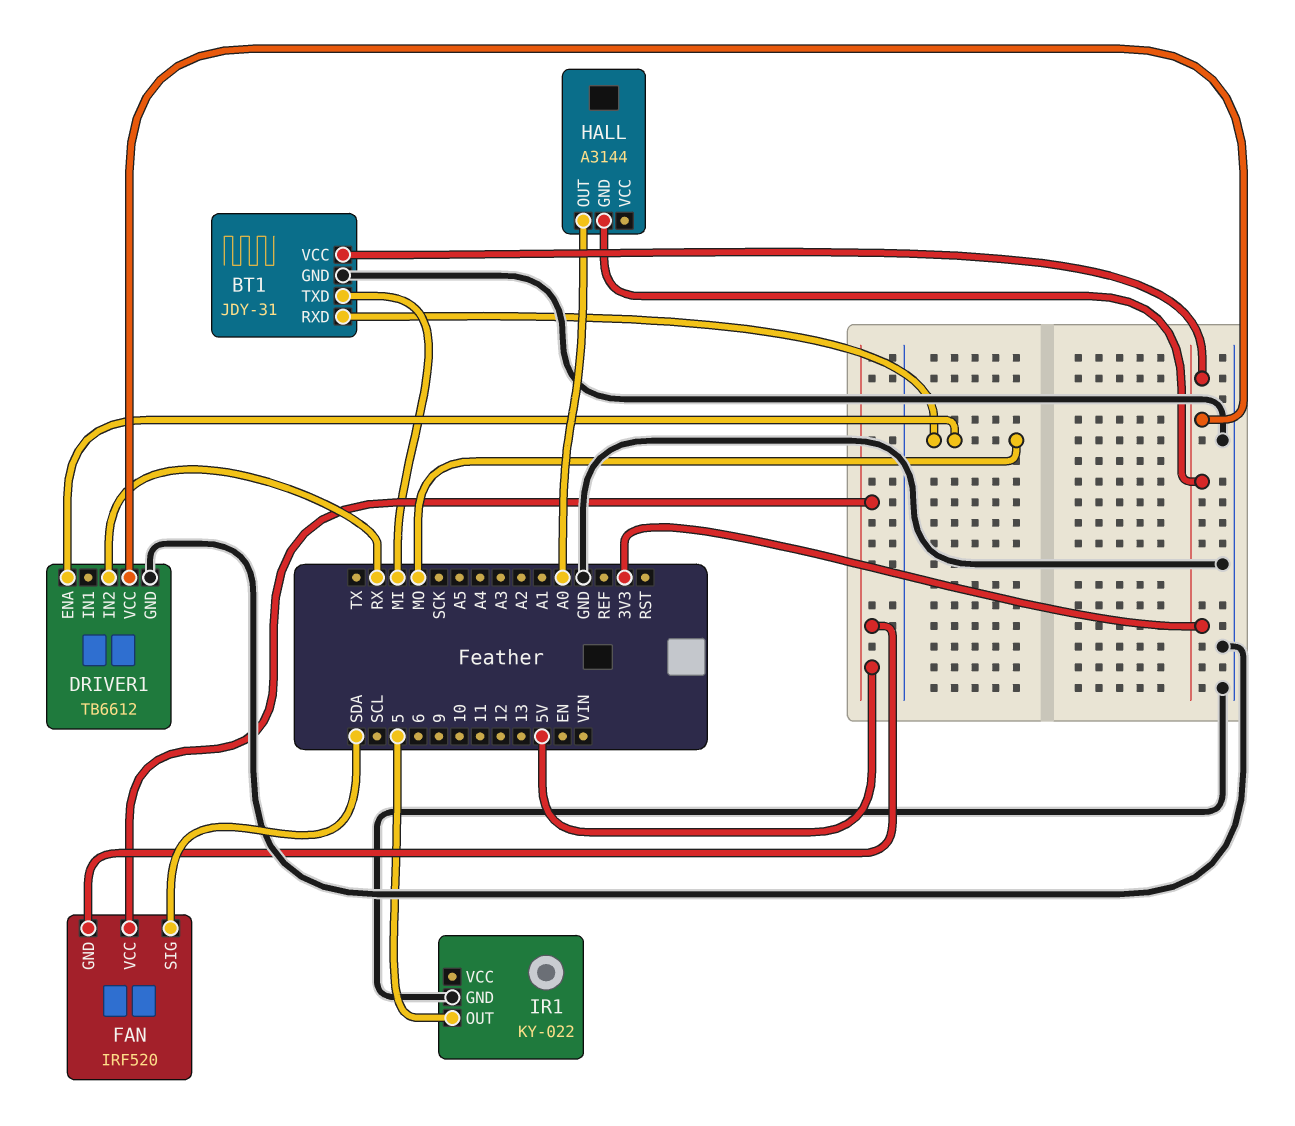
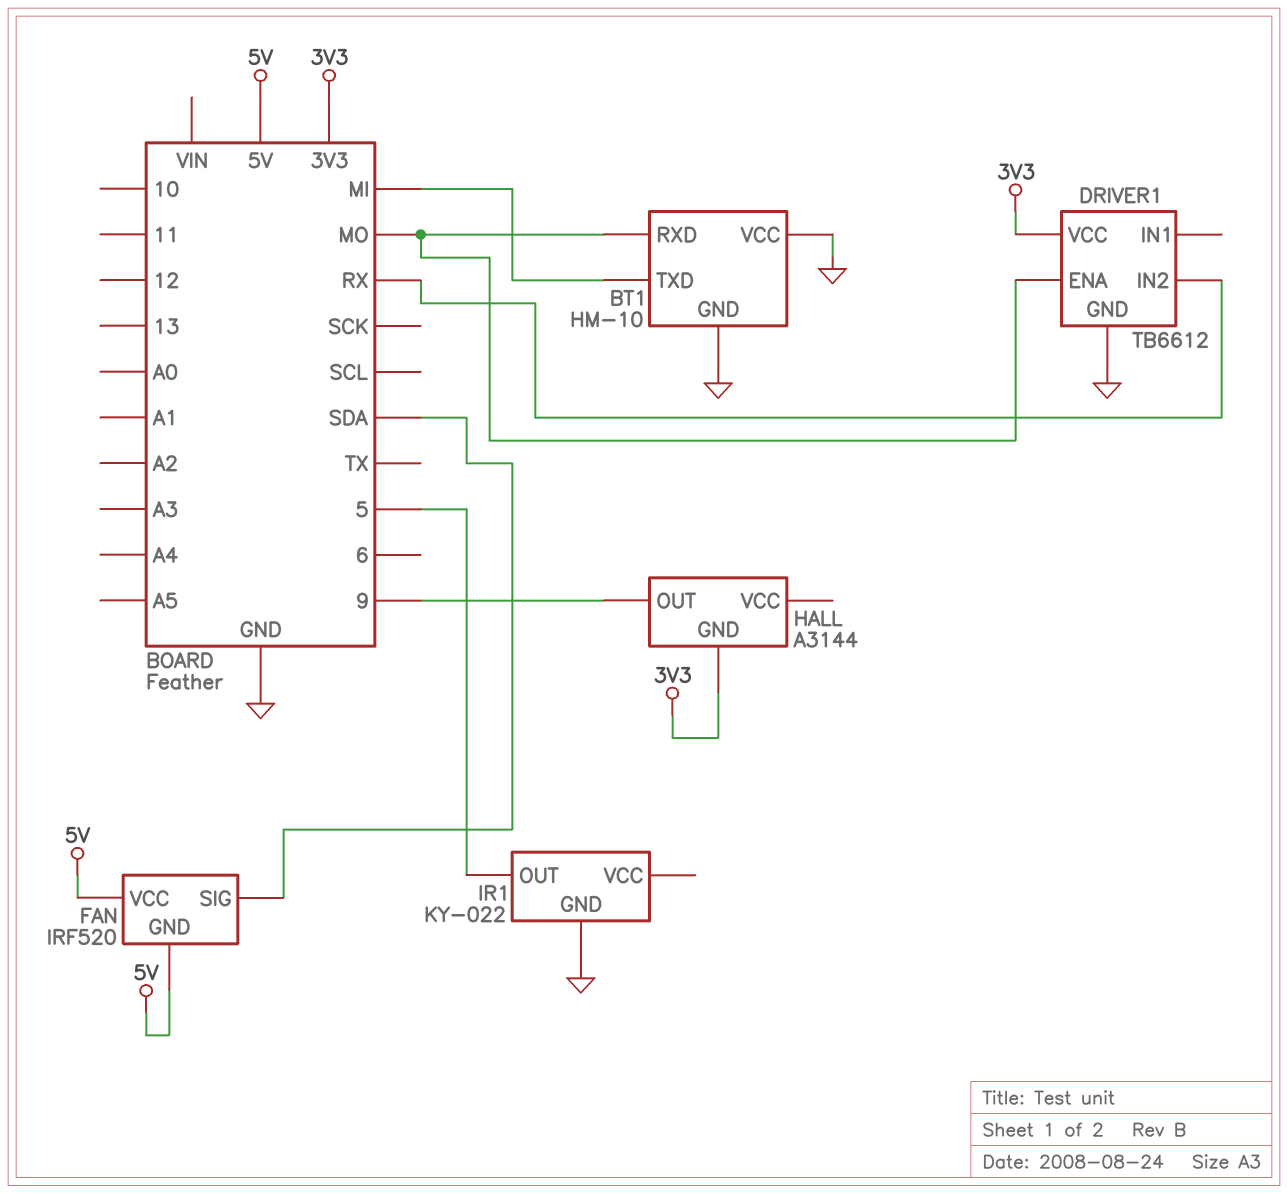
BT1: JDY-31 -> HM-10
BT1 pin VCC: 3V3 -> GND
HALL pin OUT: A0 -> 9

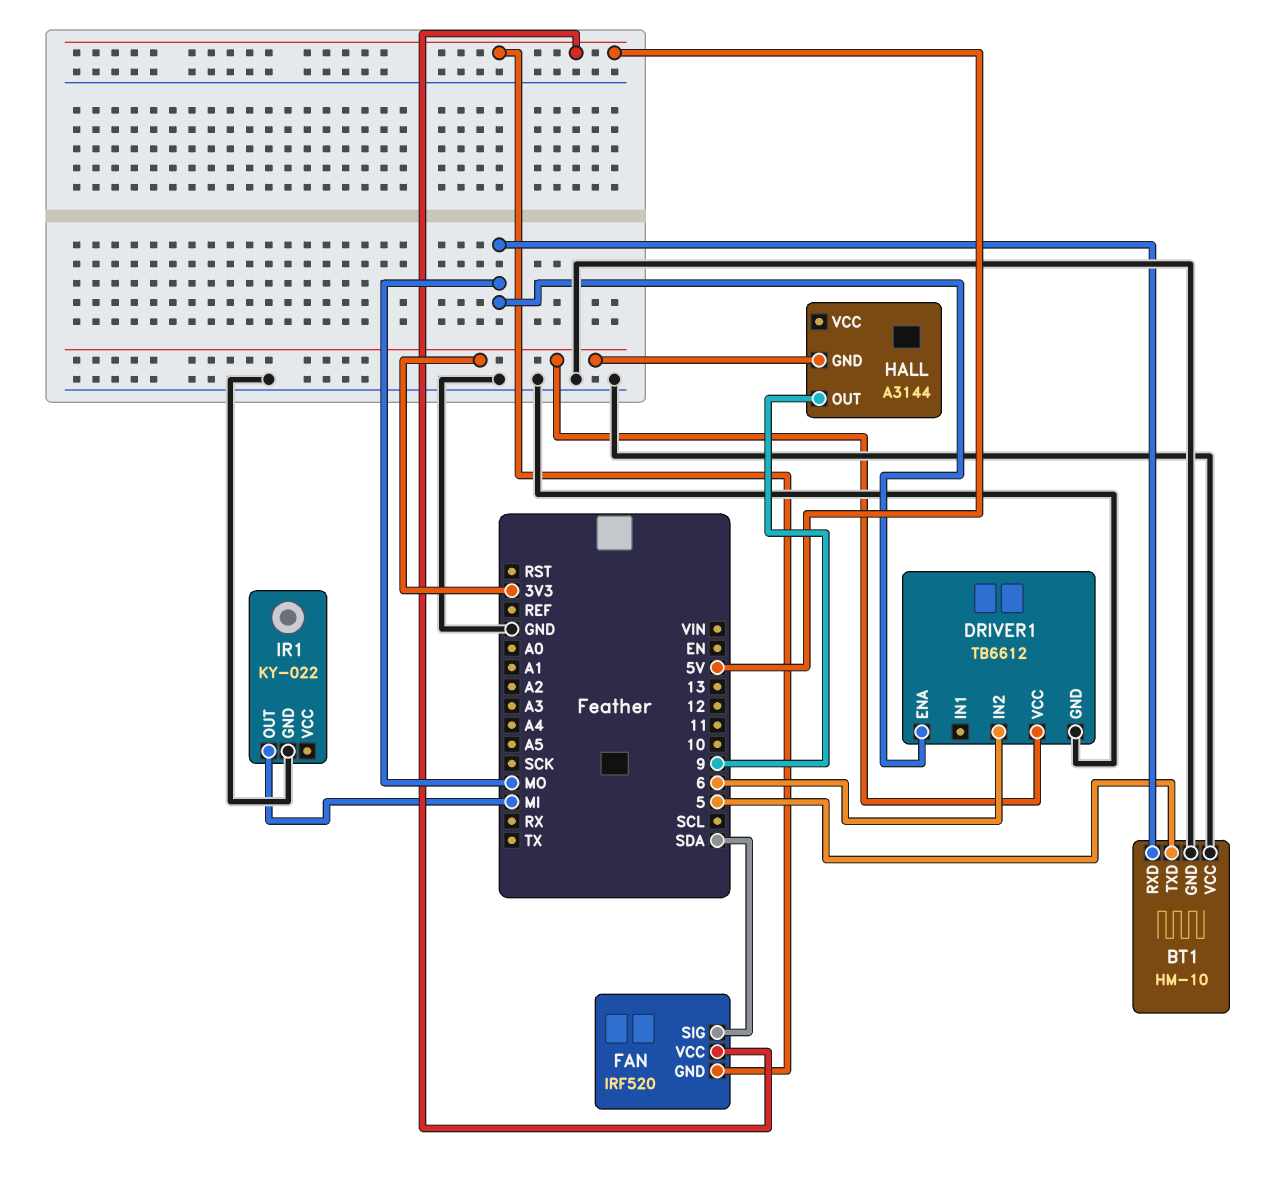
BT1 pin TXD: MI -> 5
DRIVER1 pin IN2: RX -> 6
IR1 pin OUT: 5 -> MI

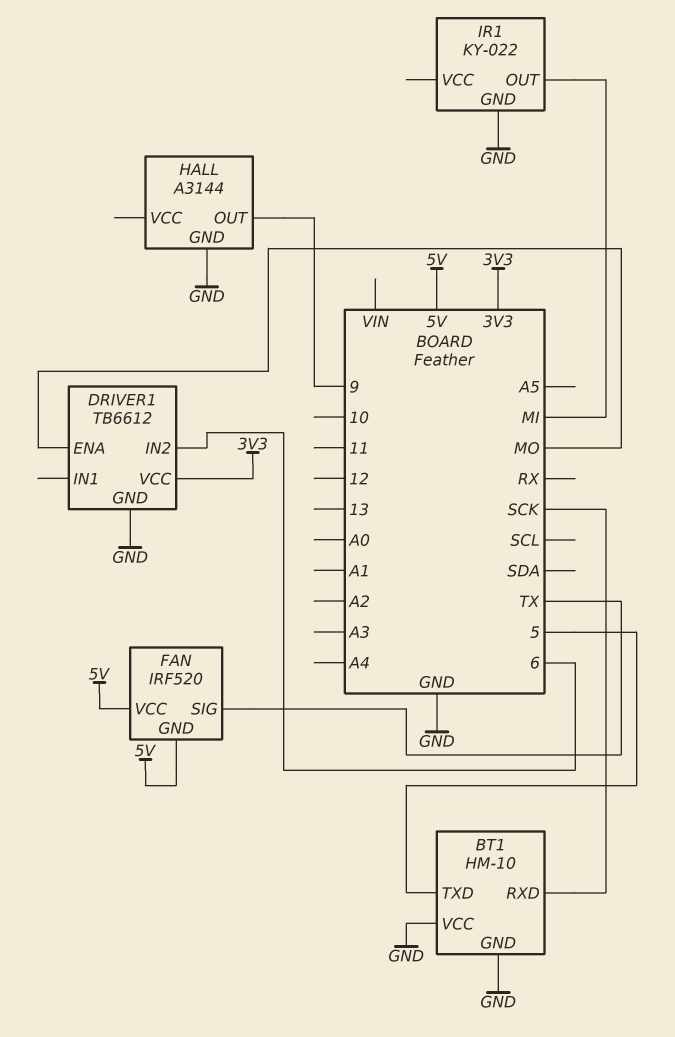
BT1 pin RXD: MO -> SCK
FAN pin SIG: SDA -> TX
HALL pin GND: 3V3 -> GND

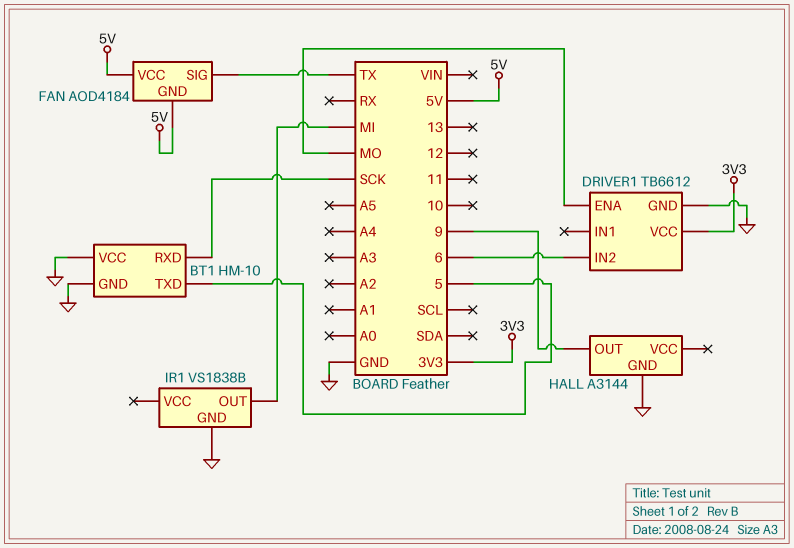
FAN: IRF520 -> AOD4184
IR1: KY-022 -> VS1838B

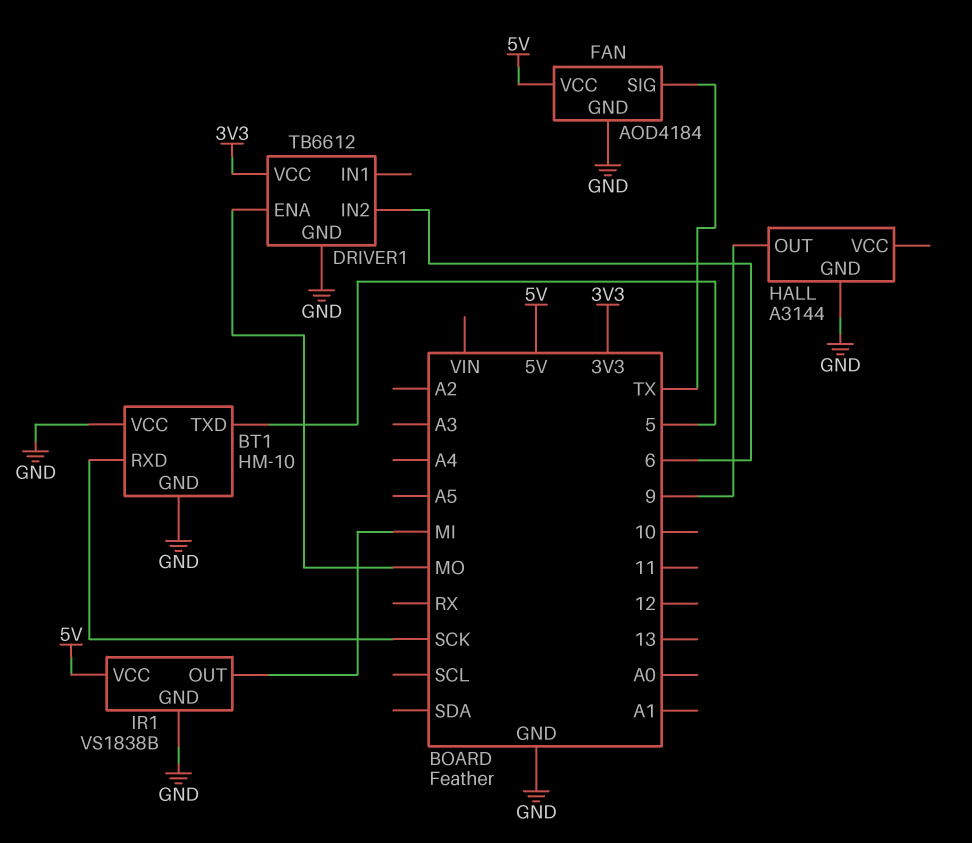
FAN pin GND: 5V -> GND
IR1 pin VCC: none -> 5V

